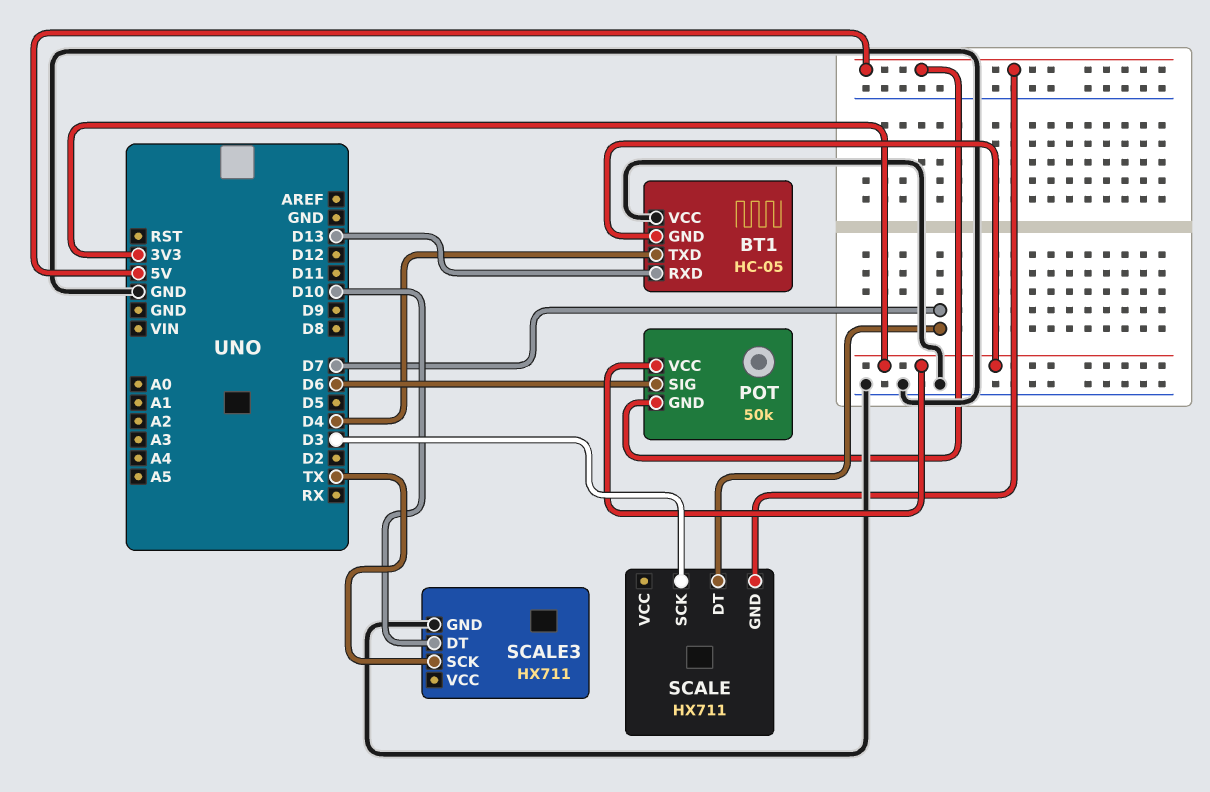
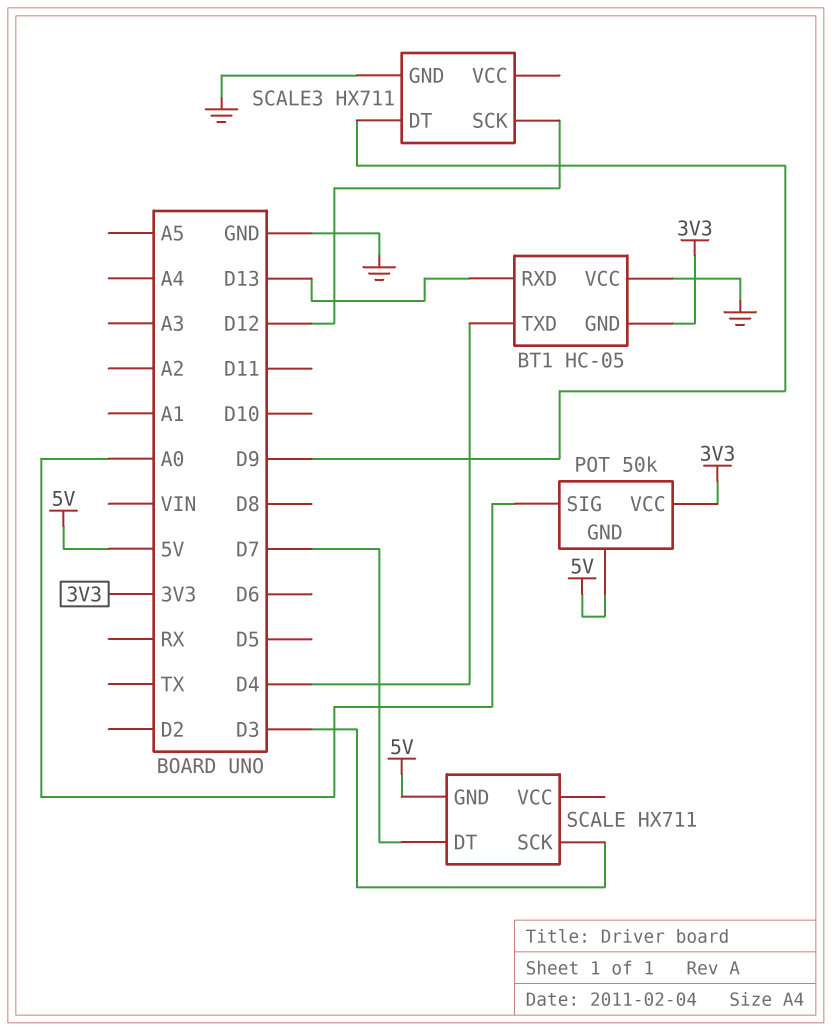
POT pin SIG: D6 -> A0
SCALE3 pin DT: D10 -> D9
SCALE3 pin SCK: TX -> D12

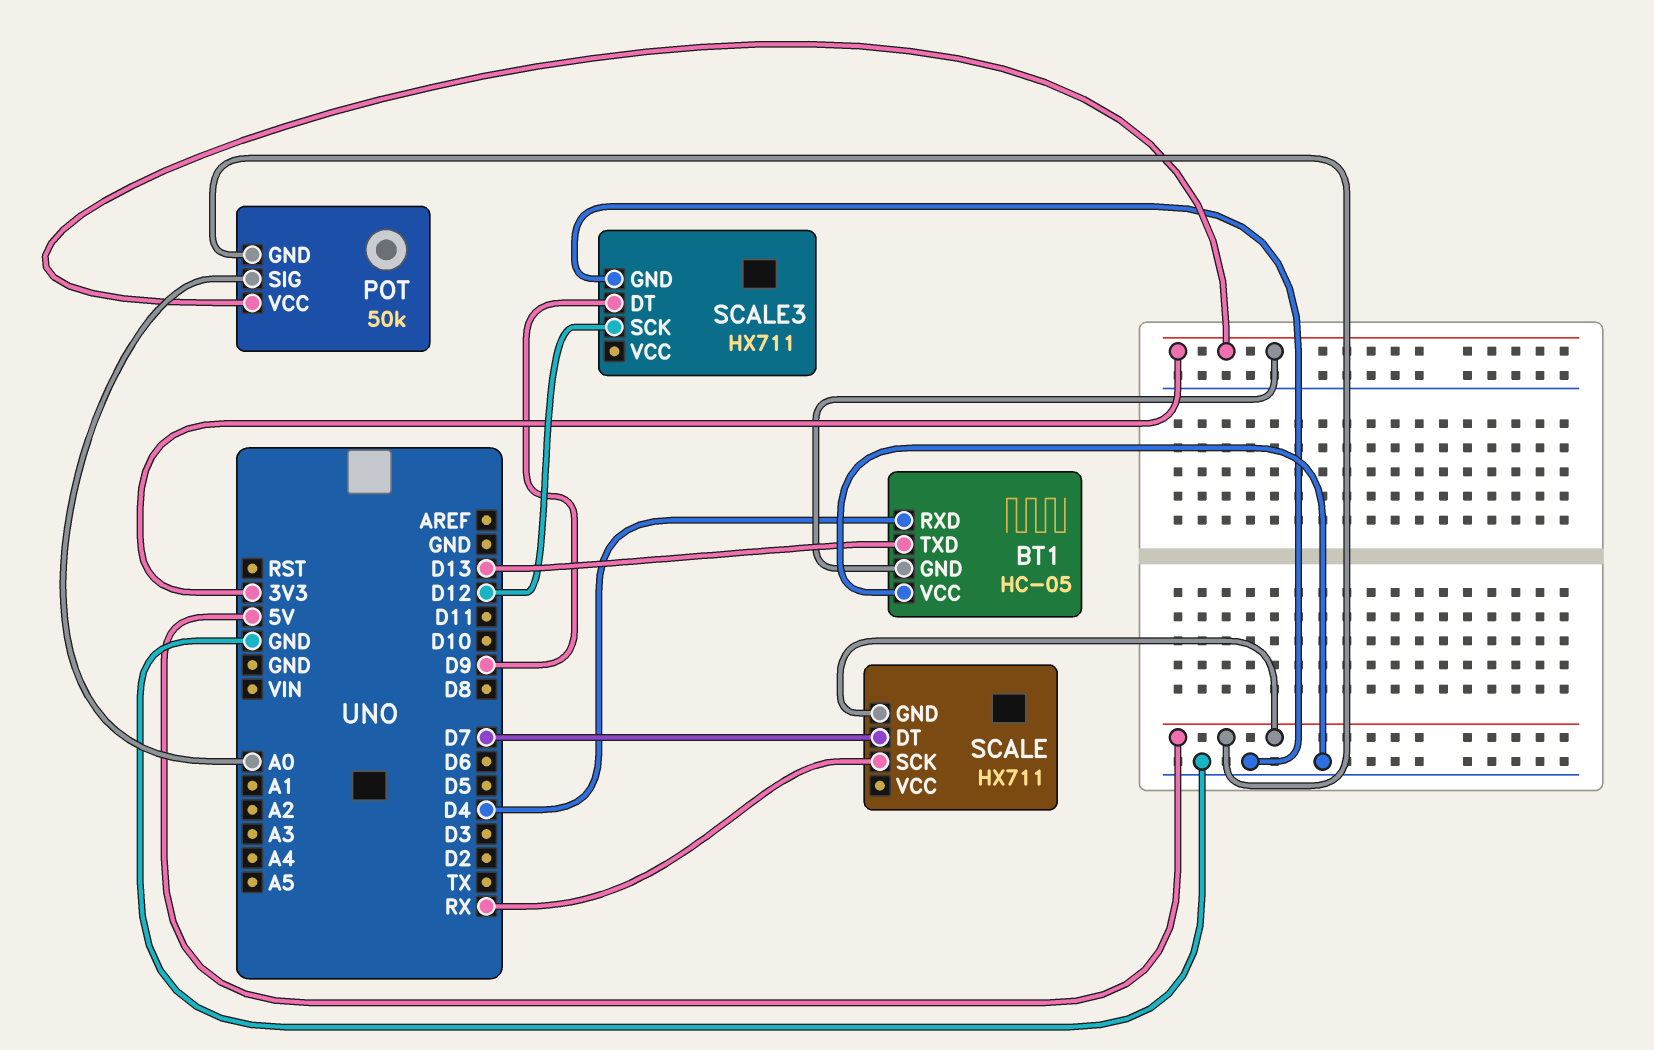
BT1 pin RXD: D13 -> D4
BT1 pin TXD: D4 -> D13
SCALE pin SCK: D3 -> RX

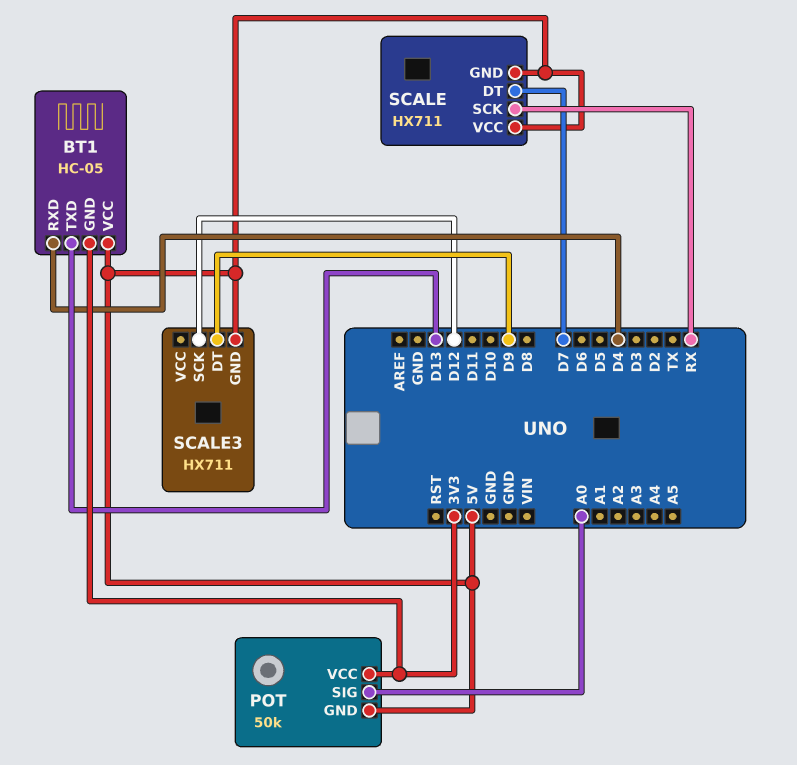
BT1 pin VCC: GND -> 5V
SCALE pin VCC: none -> 5V
SCALE3 pin GND: GND -> 5V

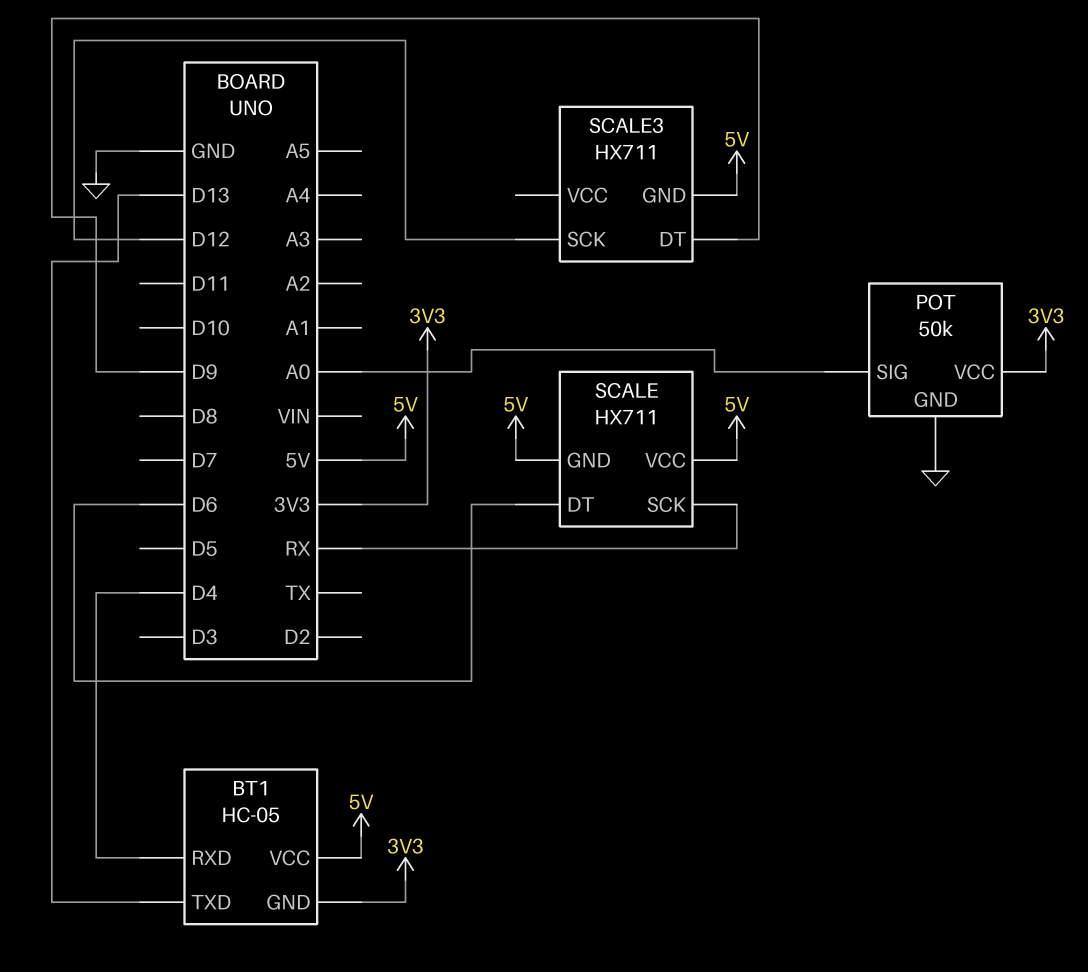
POT pin GND: 5V -> GND
SCALE pin DT: D7 -> D6

